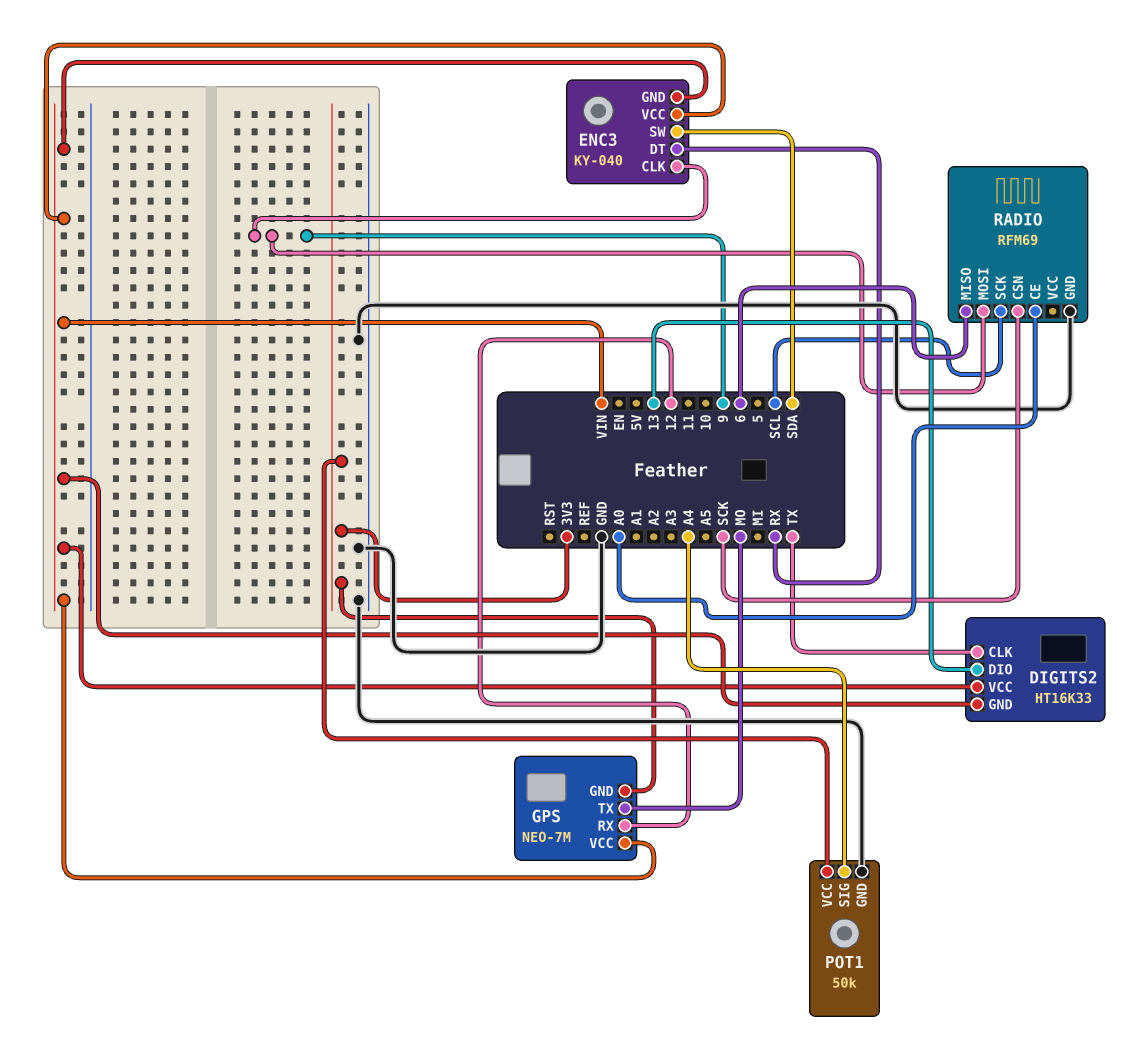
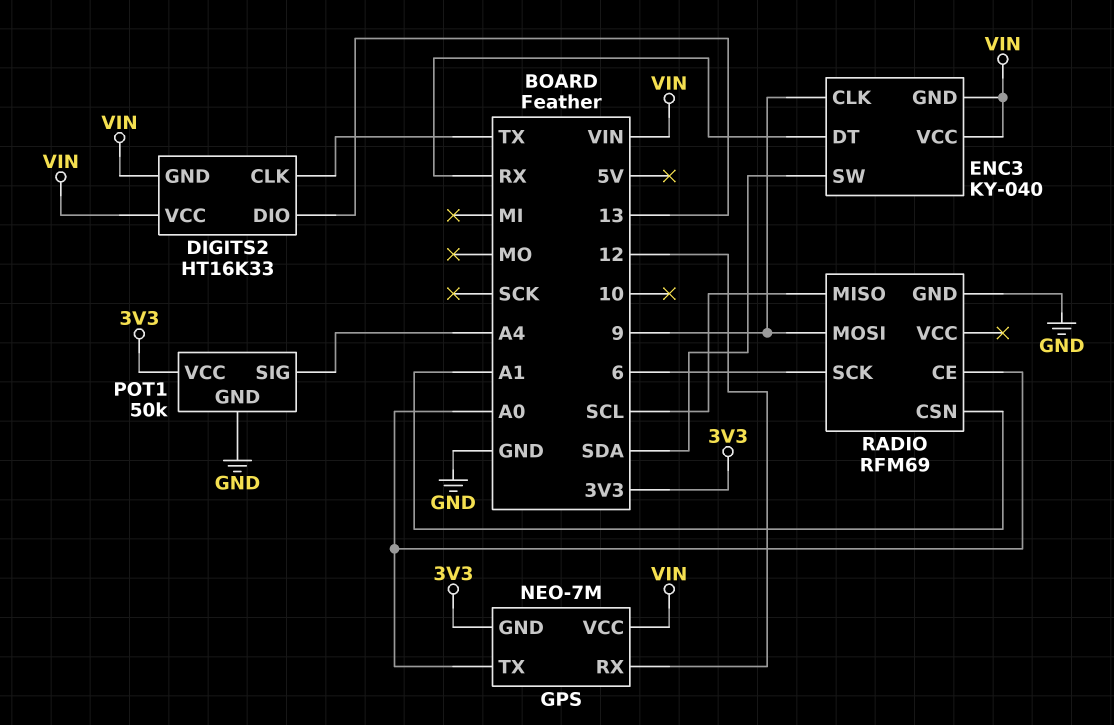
GPS pin TX: MO -> A0
RADIO pin CSN: SCK -> A1
RADIO pin MISO: 6 -> SCL
RADIO pin SCK: SCL -> 6

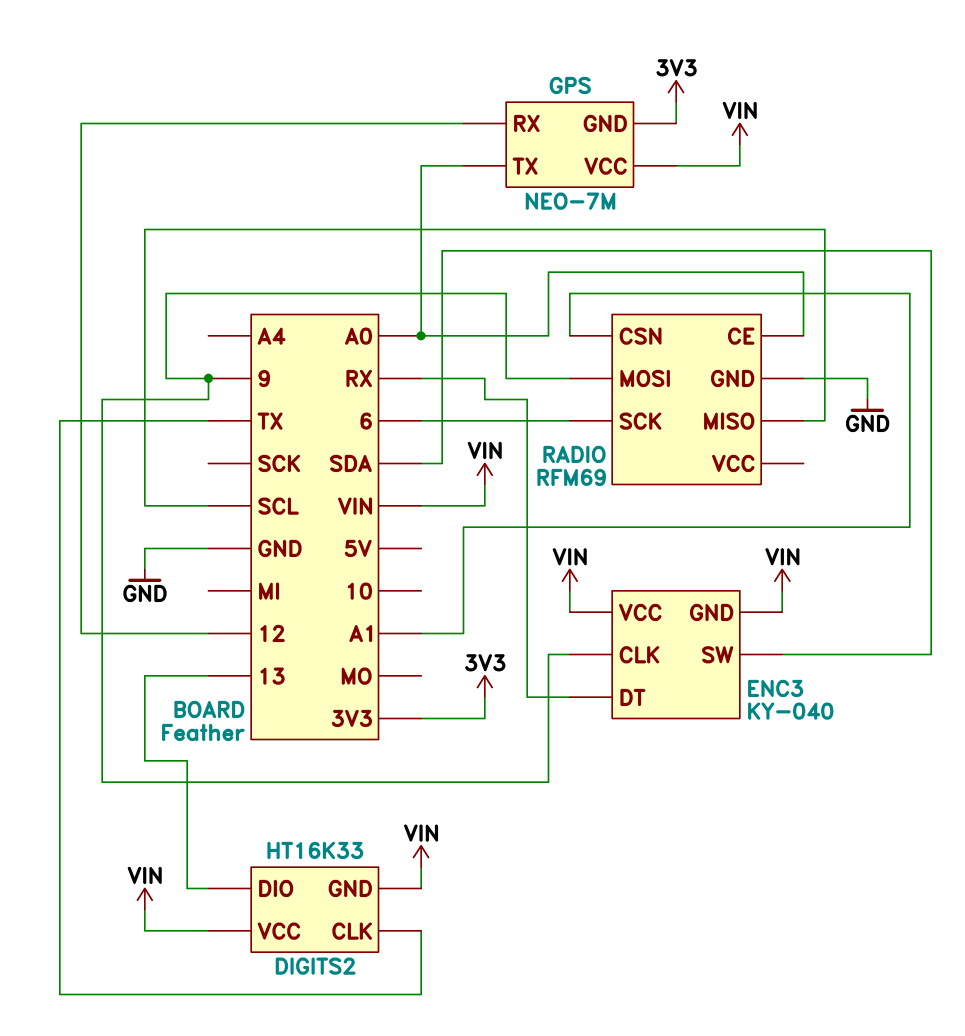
POT1: 50k -> none
POT1 pin GND: GND -> none
POT1 pin SIG: A4 -> none
POT1 pin VCC: 3V3 -> none

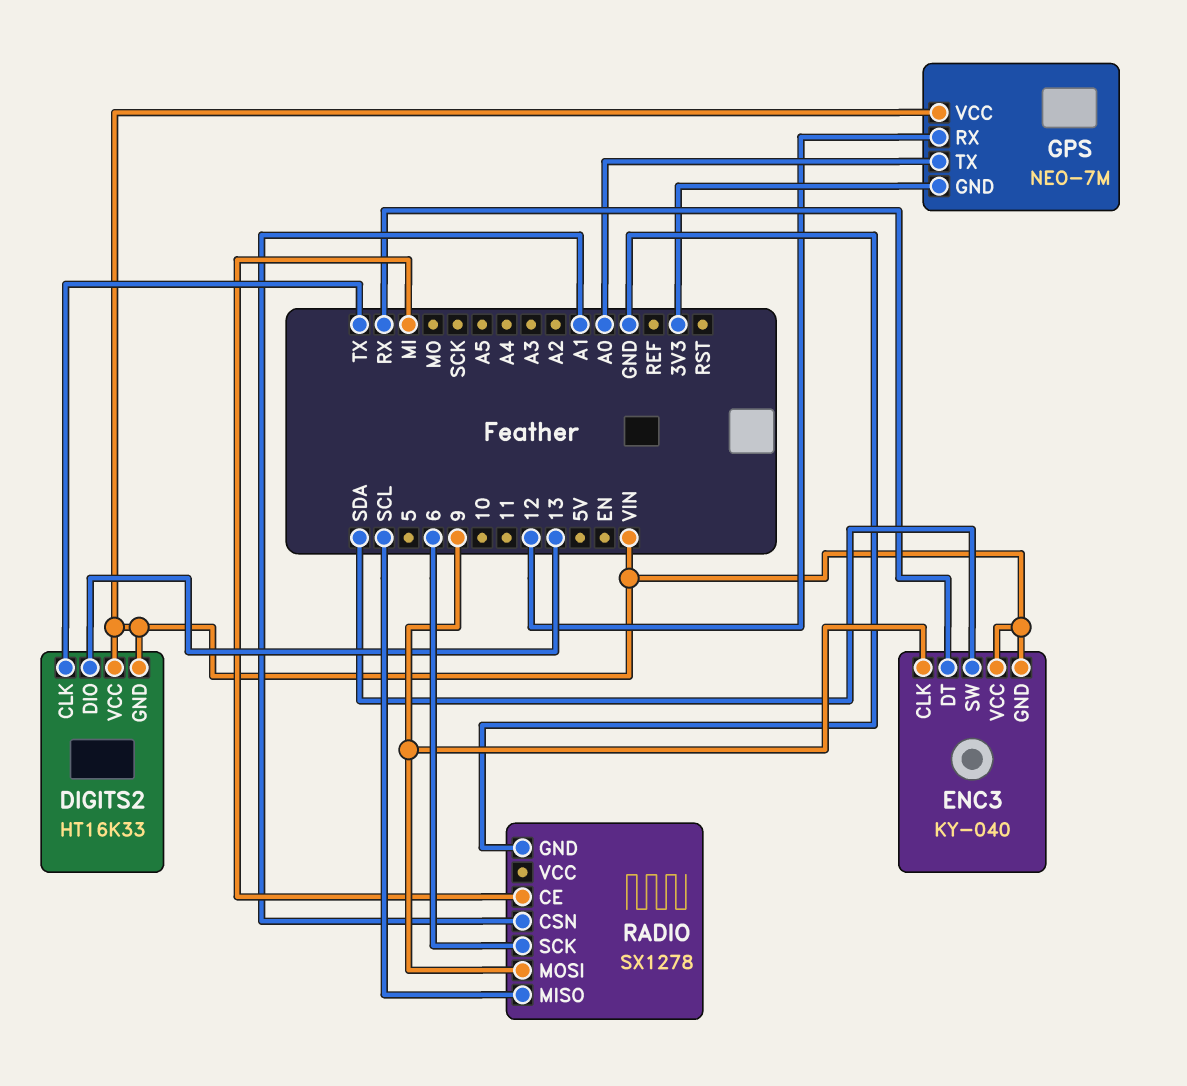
RADIO: RFM69 -> SX1278
RADIO pin CE: A0 -> MI

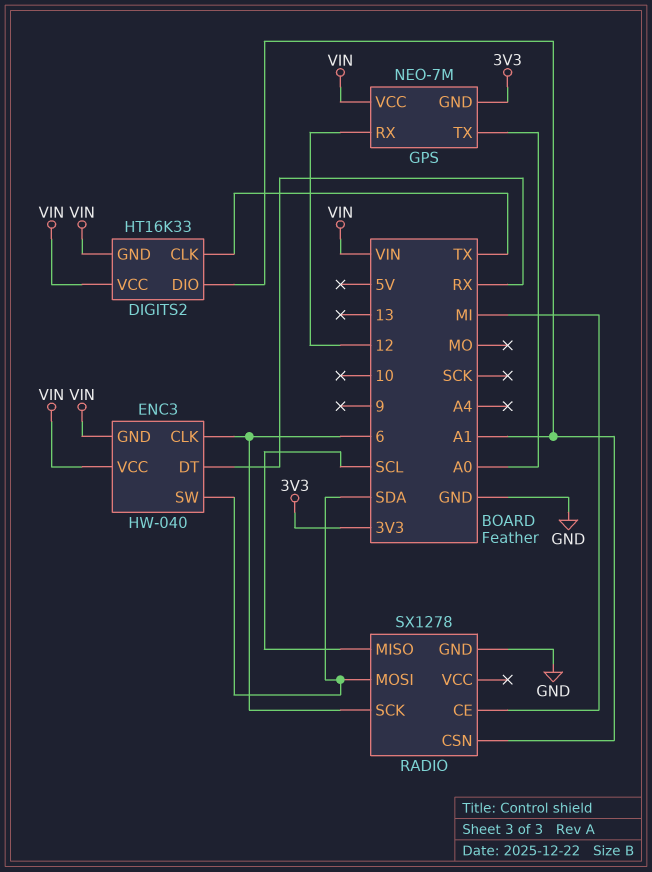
DIGITS2 pin DIO: 13 -> A1
ENC3: KY-040 -> HW-040
ENC3 pin CLK: 9 -> 6
RADIO pin MOSI: 9 -> SDA

